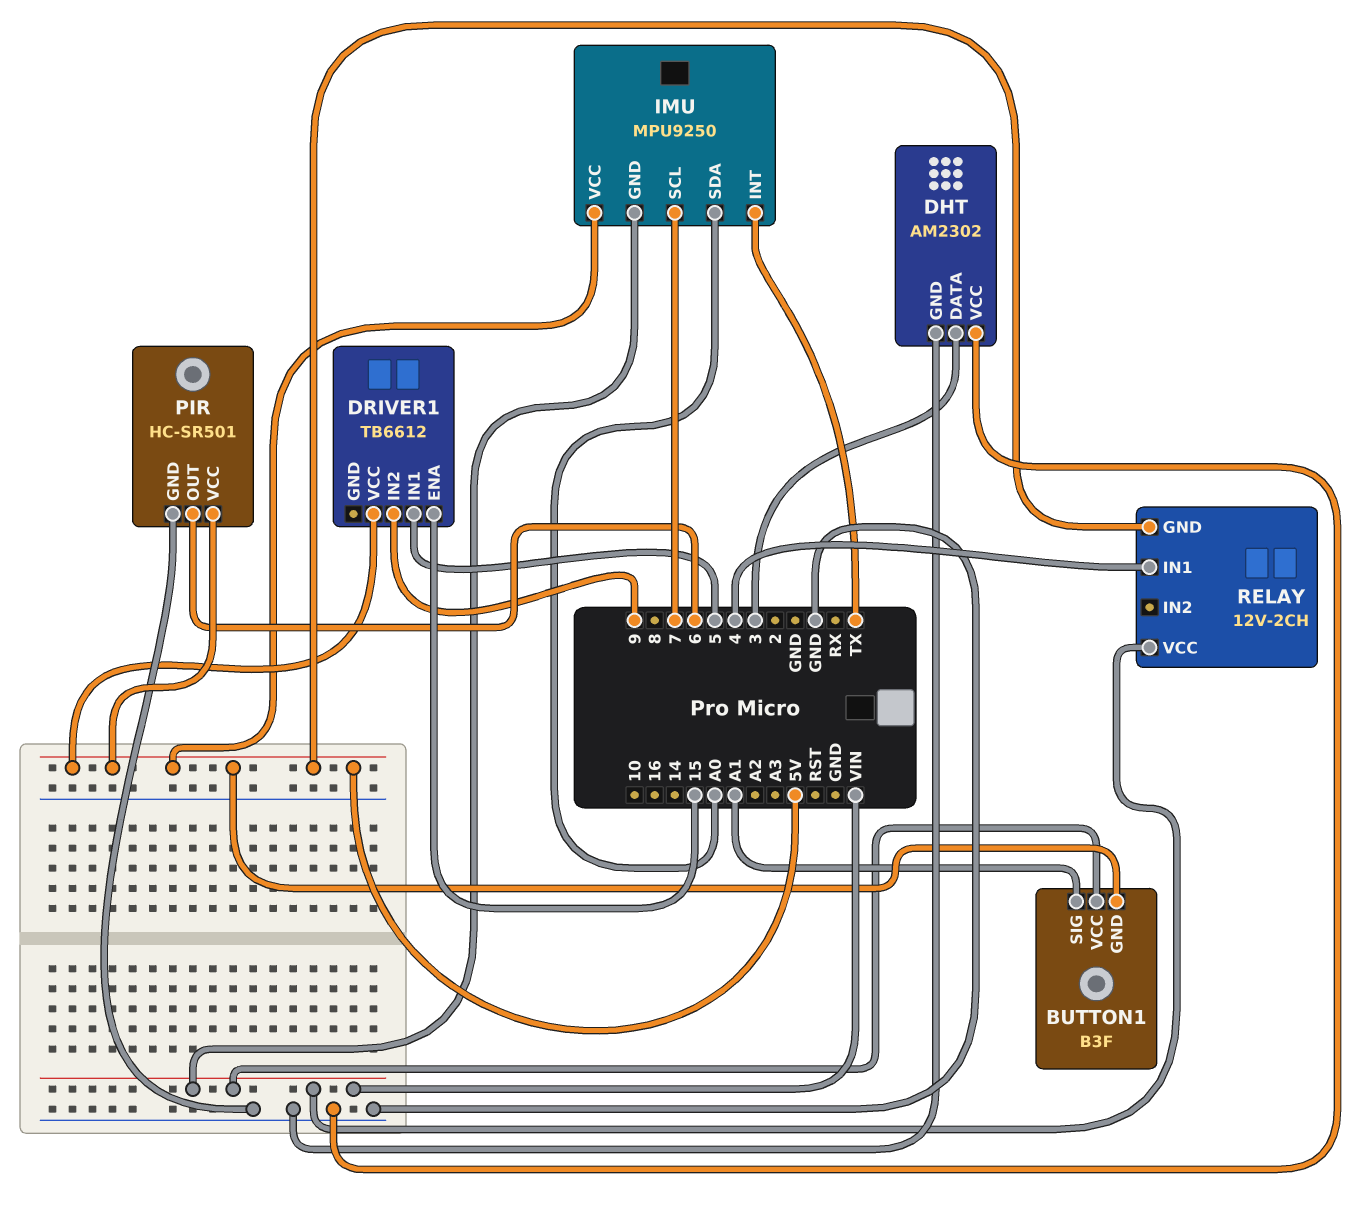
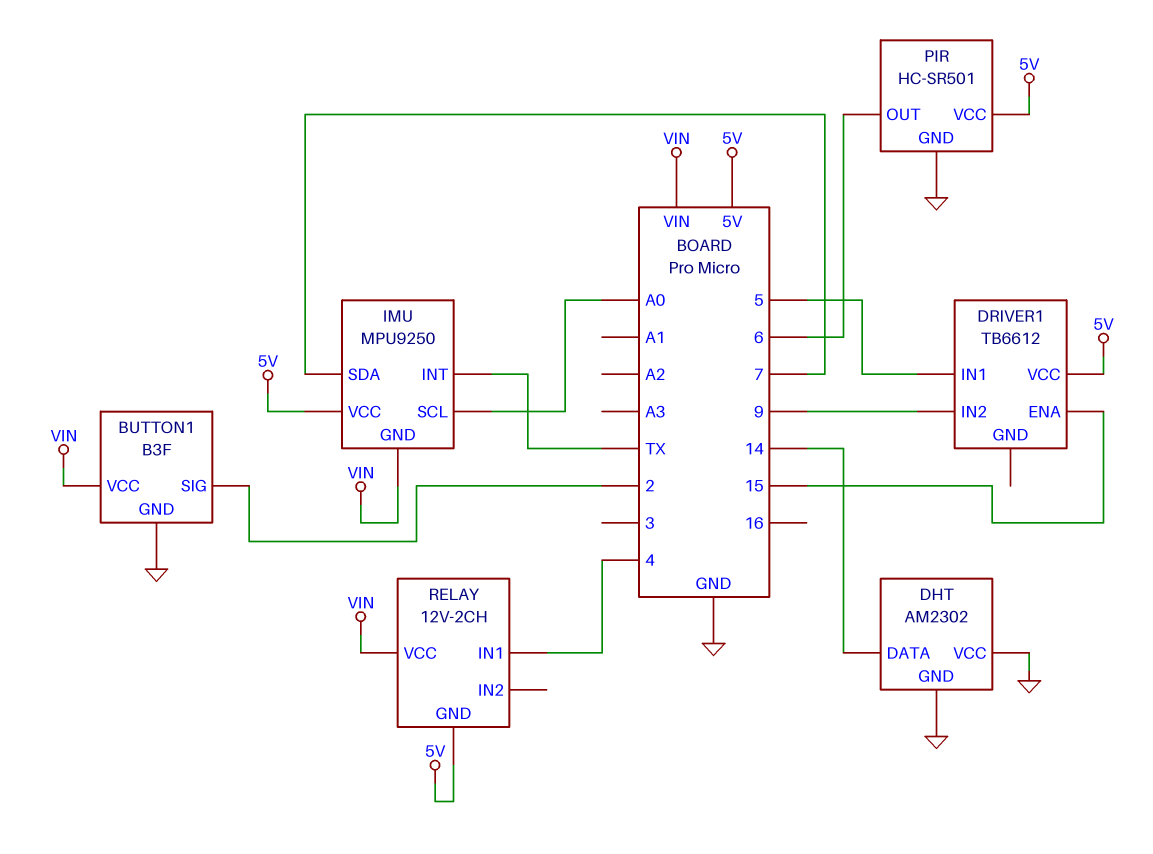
BUTTON1 pin GND: 5V -> GND
BUTTON1 pin SIG: A1 -> 2
DHT pin DATA: 3 -> 14
IMU pin SCL: 7 -> A0
IMU pin SDA: A0 -> 7

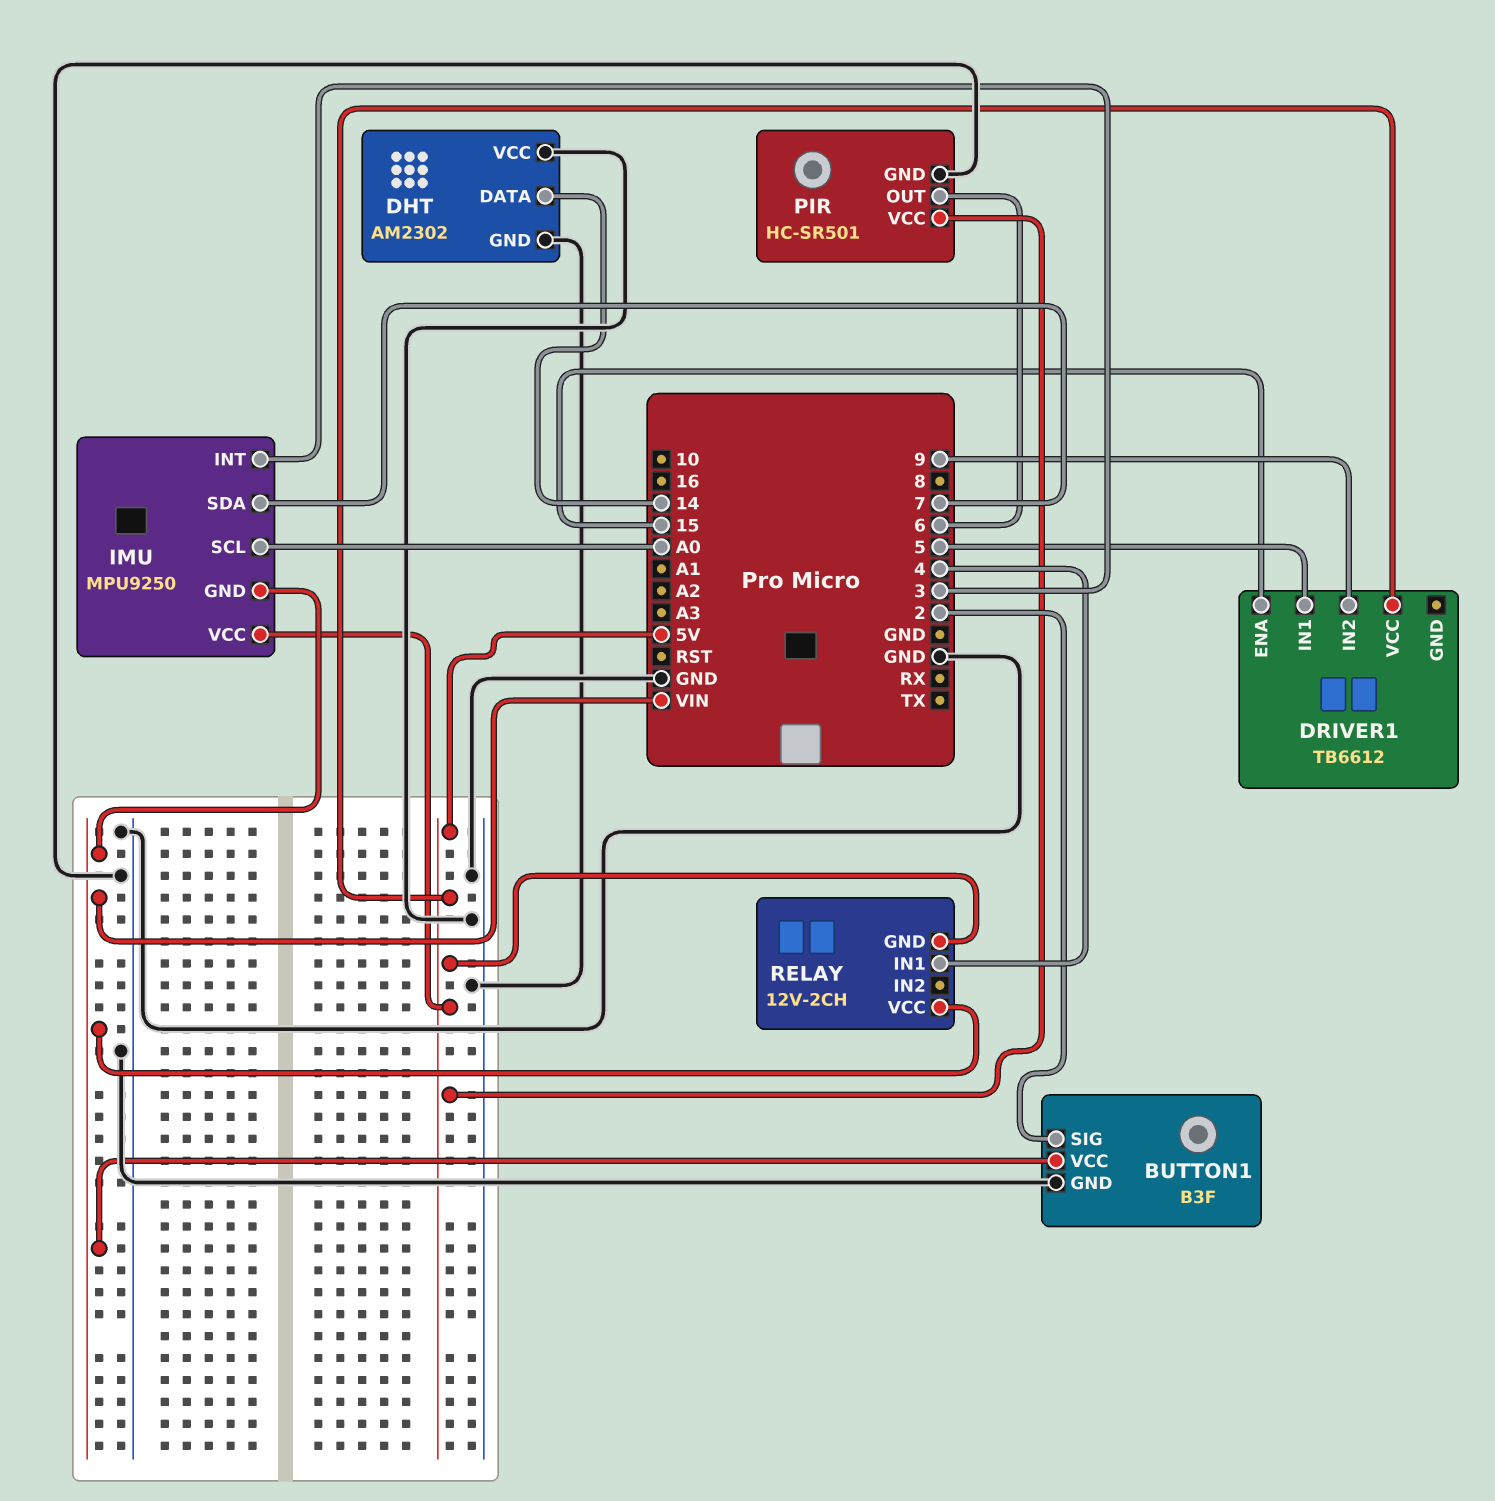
IMU pin INT: TX -> 3

